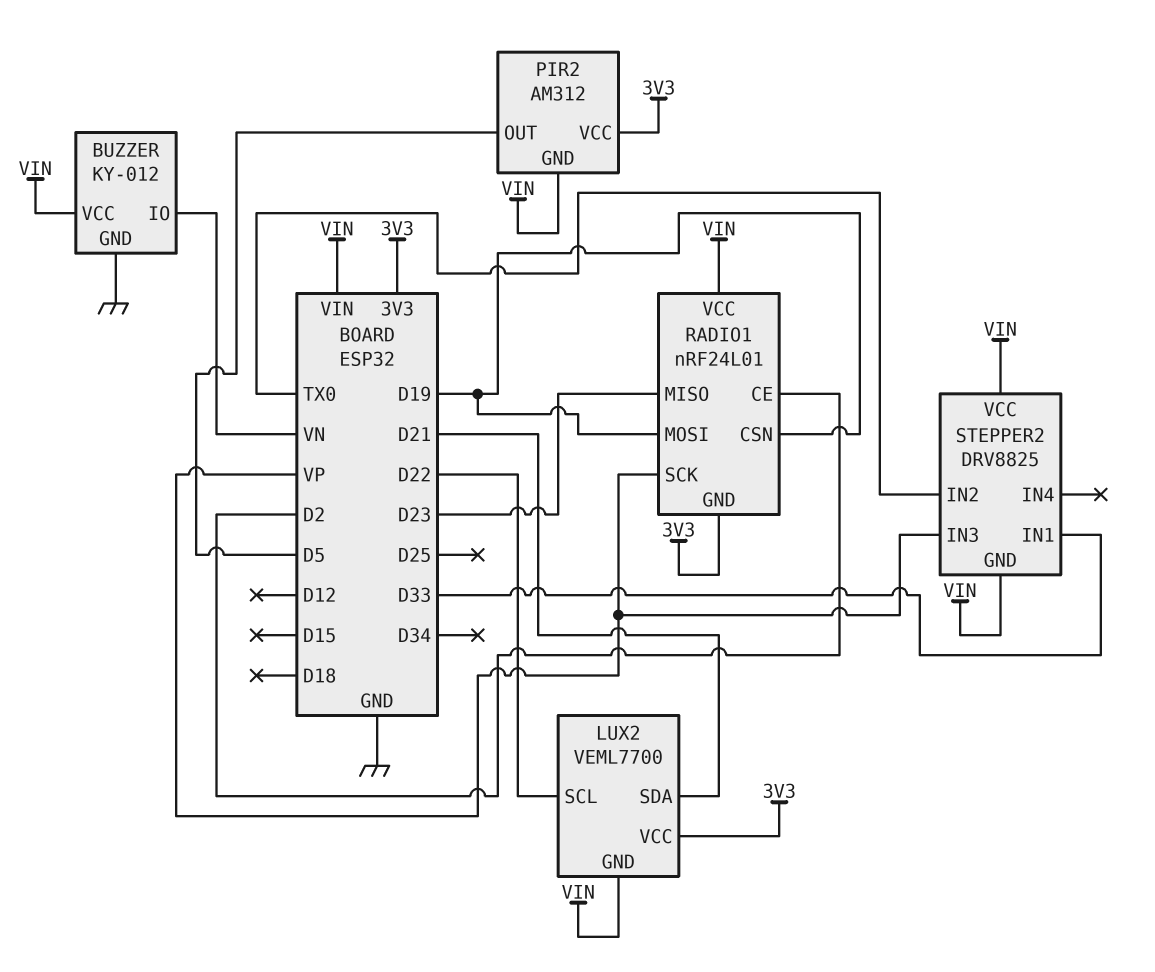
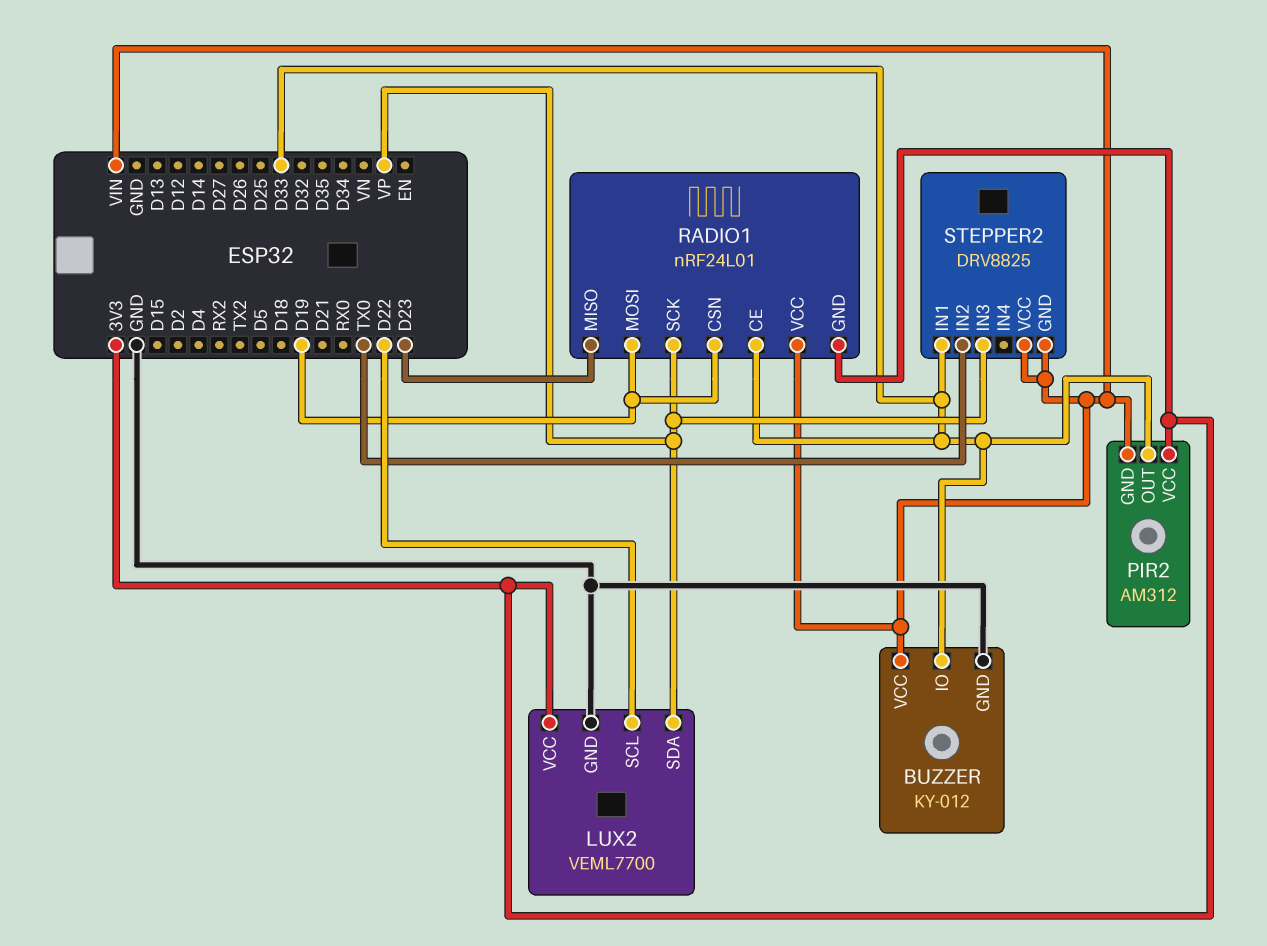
BUZZER pin IO: VN -> D33
LUX2 pin GND: VIN -> GND
LUX2 pin SDA: D21 -> VP
PIR2 pin OUT: D5 -> D33
RADIO1 pin CE: D2 -> D33

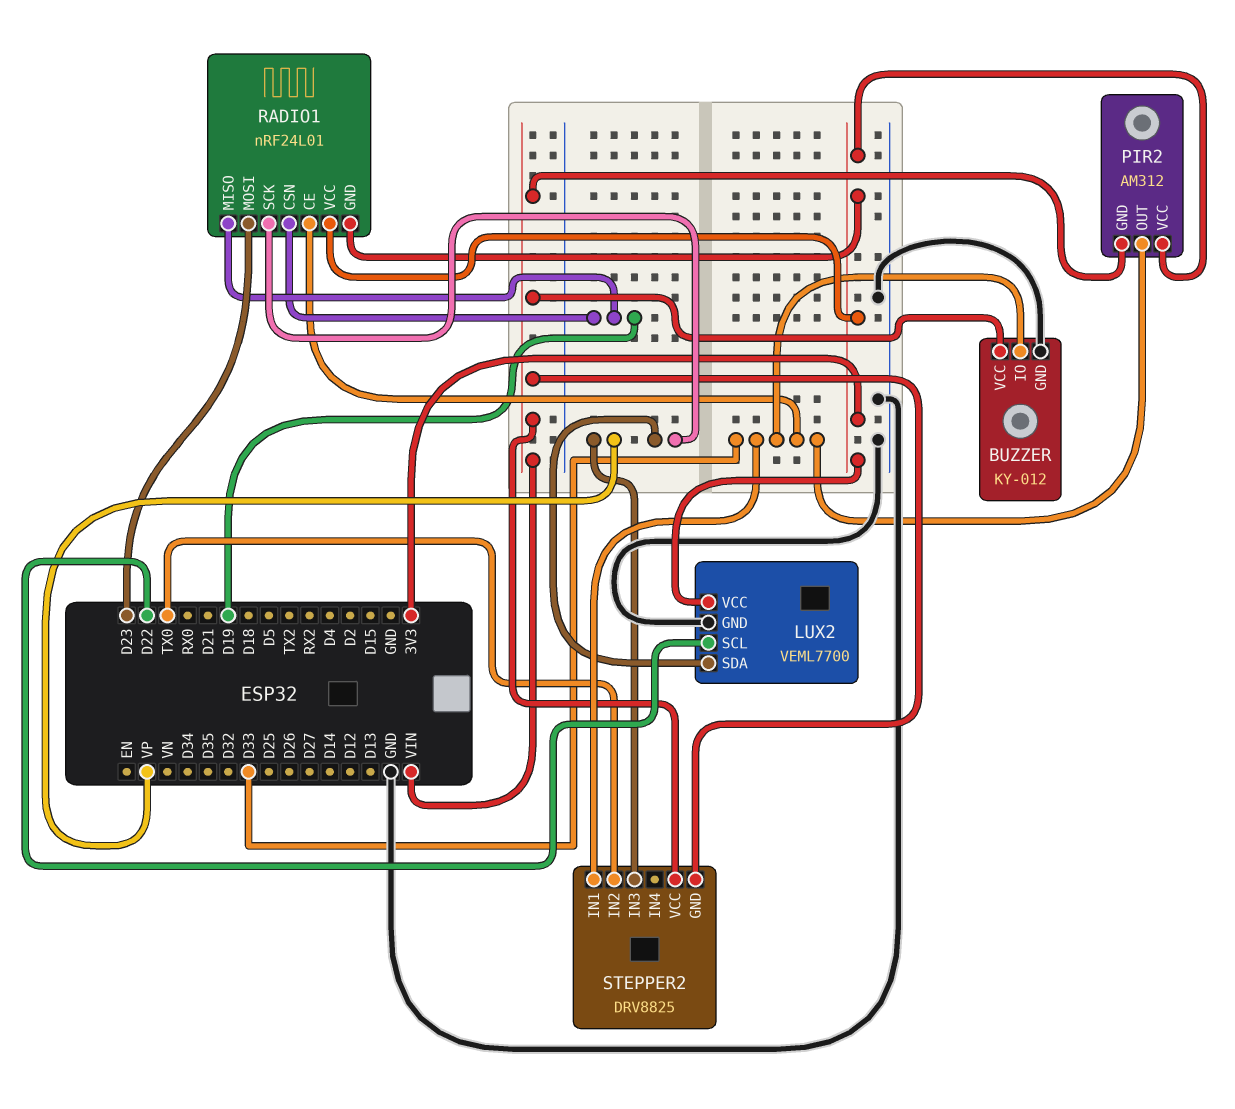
RADIO1 pin MISO: D23 -> D19
RADIO1 pin MOSI: D19 -> D23
RADIO1 pin VCC: VIN -> 3V3

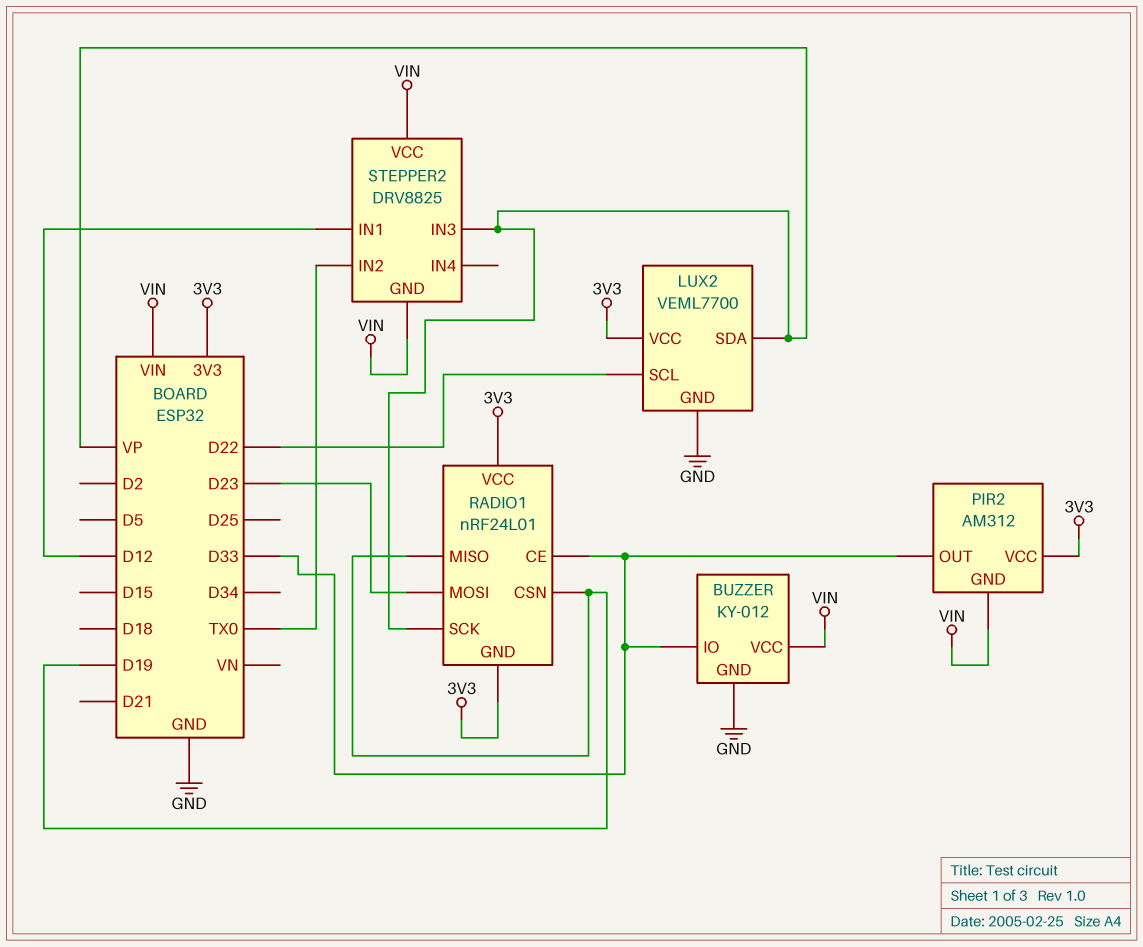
STEPPER2 pin IN1: D33 -> D12

